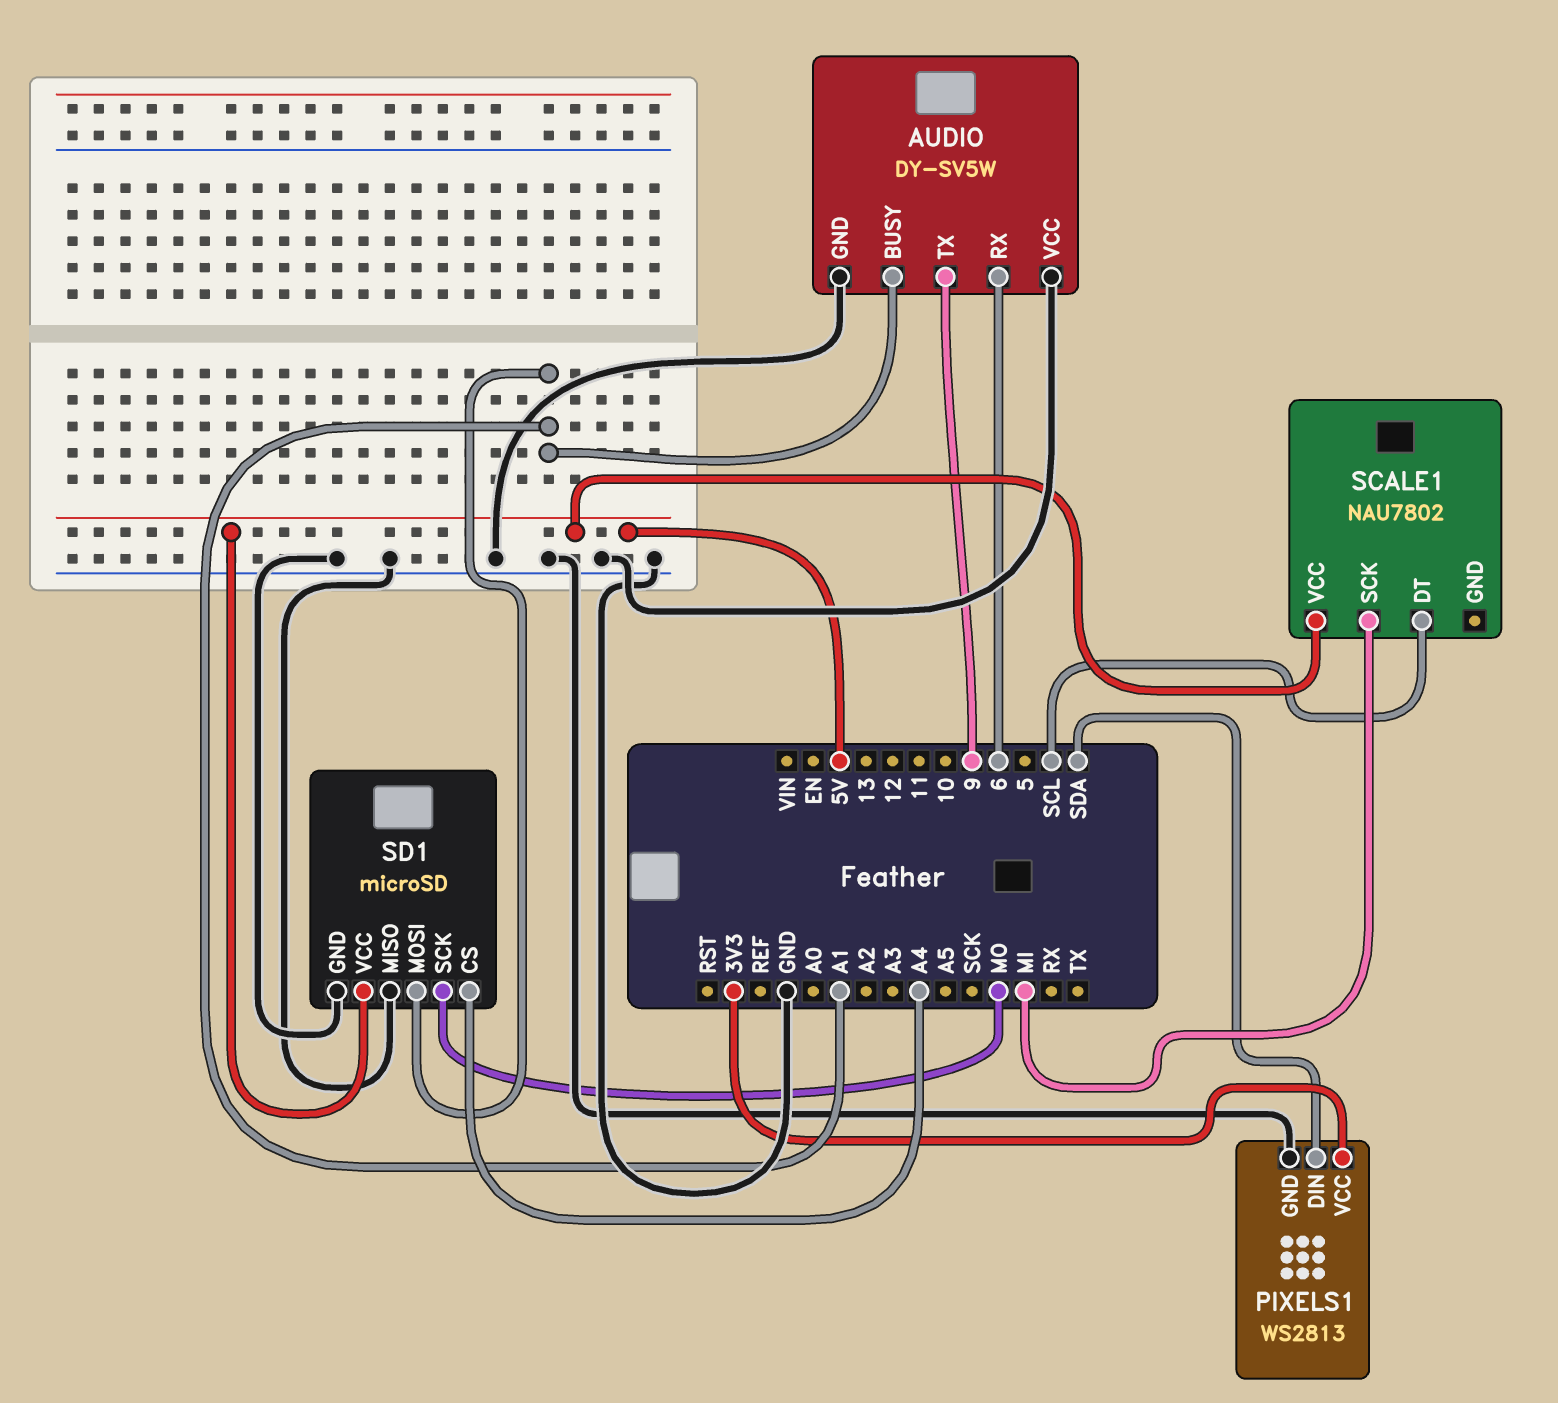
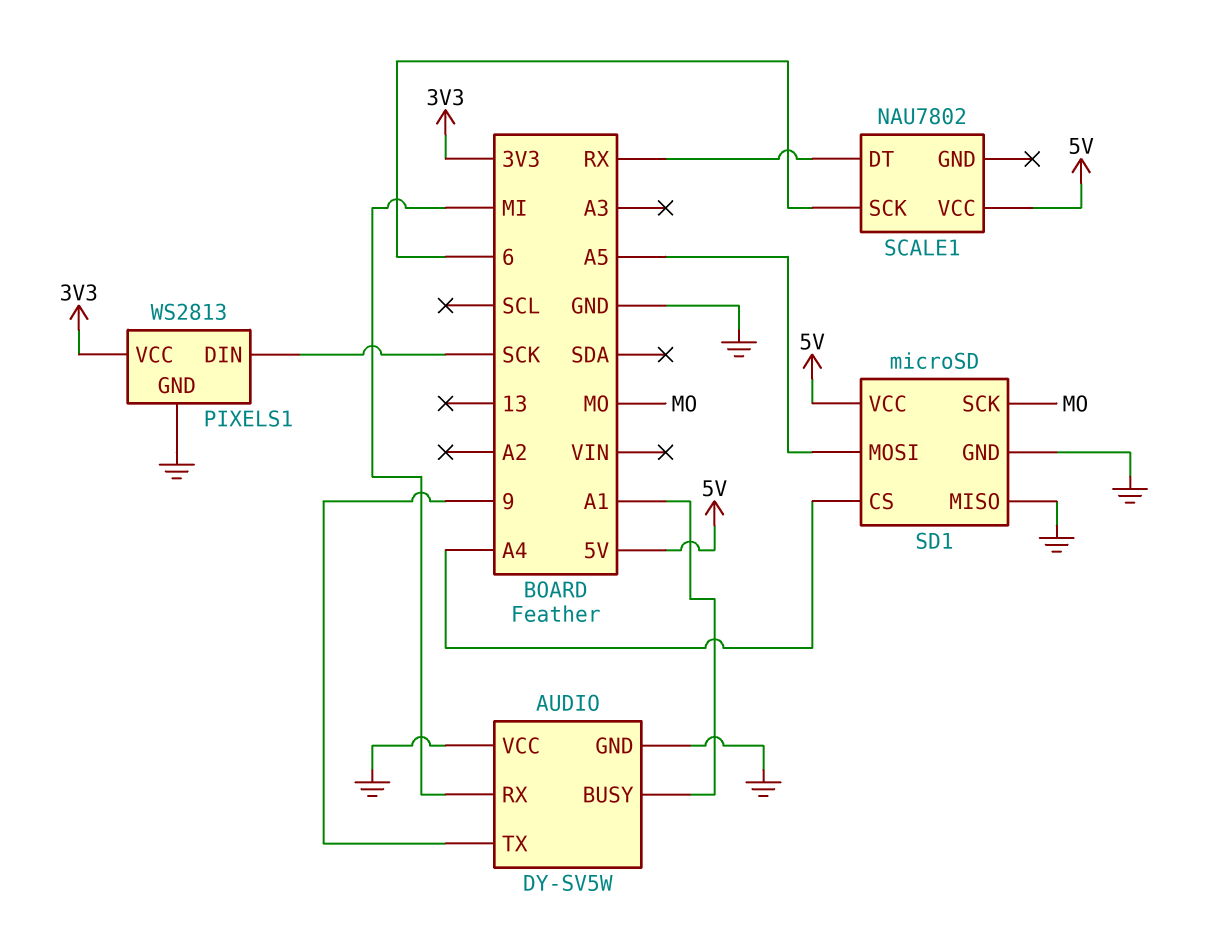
AUDIO pin RX: 6 -> MI
PIXELS1 pin DIN: SDA -> SCK
SCALE1 pin DT: SCL -> RX
SCALE1 pin SCK: MI -> 6
SD1 pin MOSI: A1 -> A5

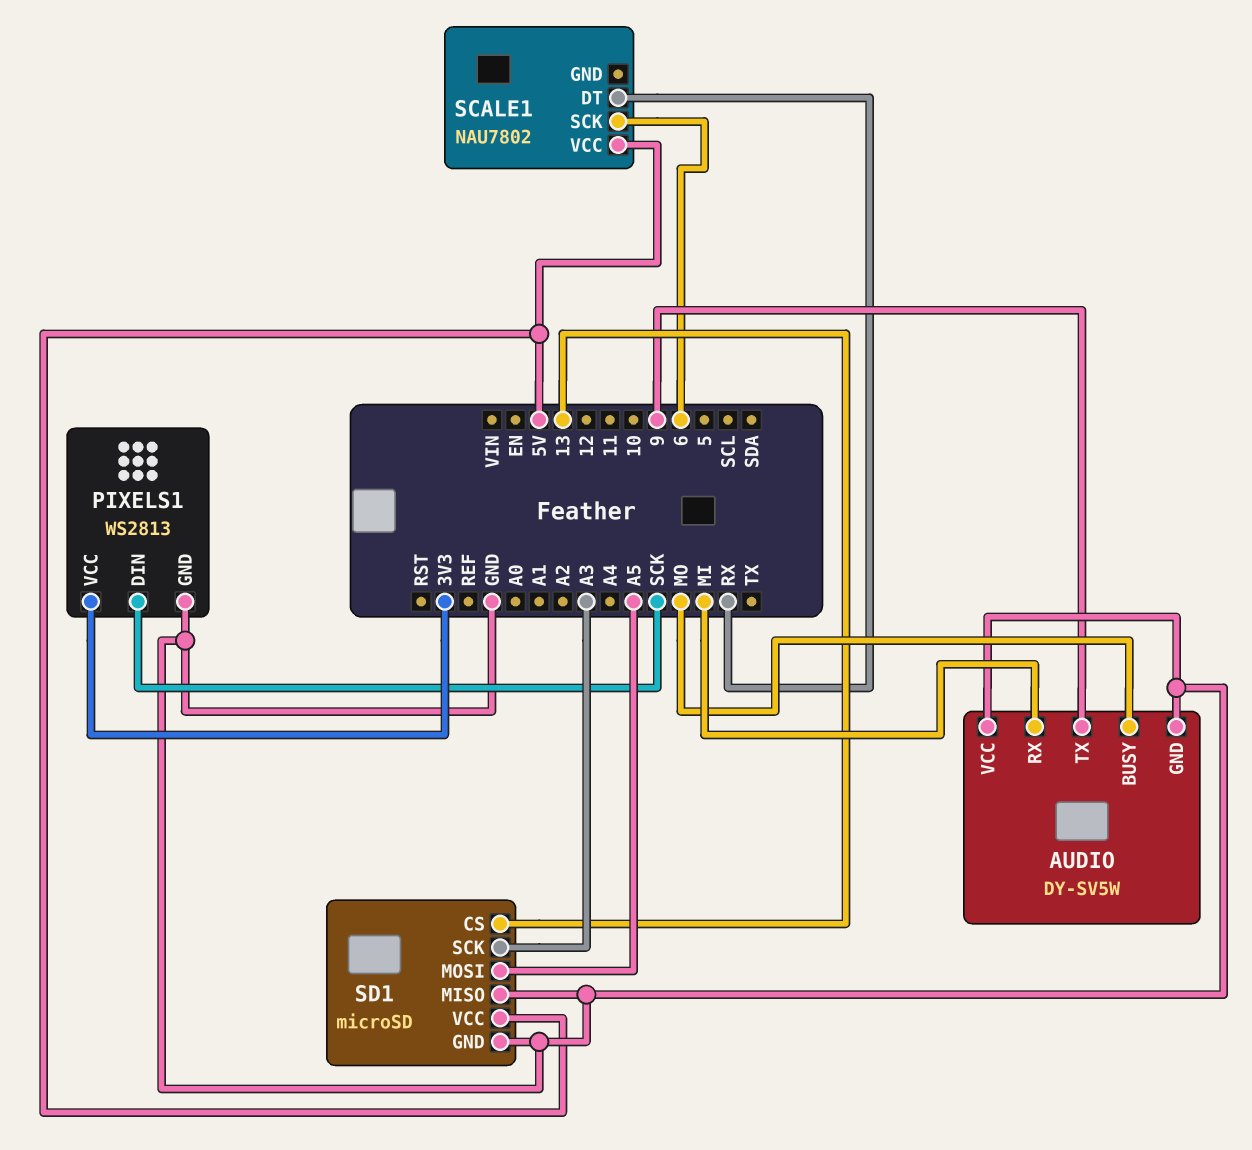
AUDIO pin BUSY: A1 -> MO
SD1 pin CS: A4 -> 13
SD1 pin SCK: MO -> A3

